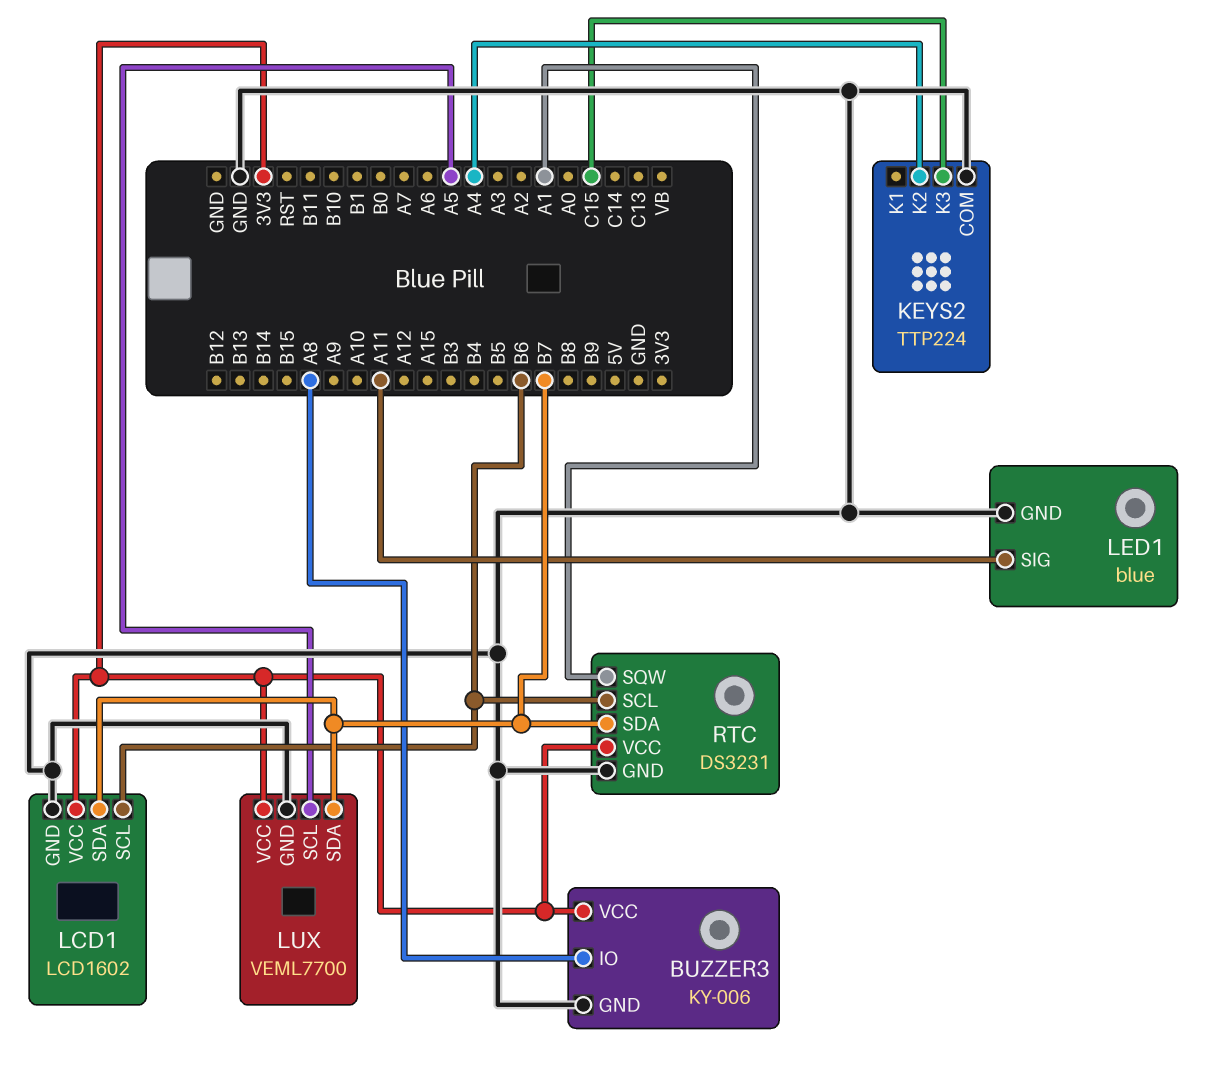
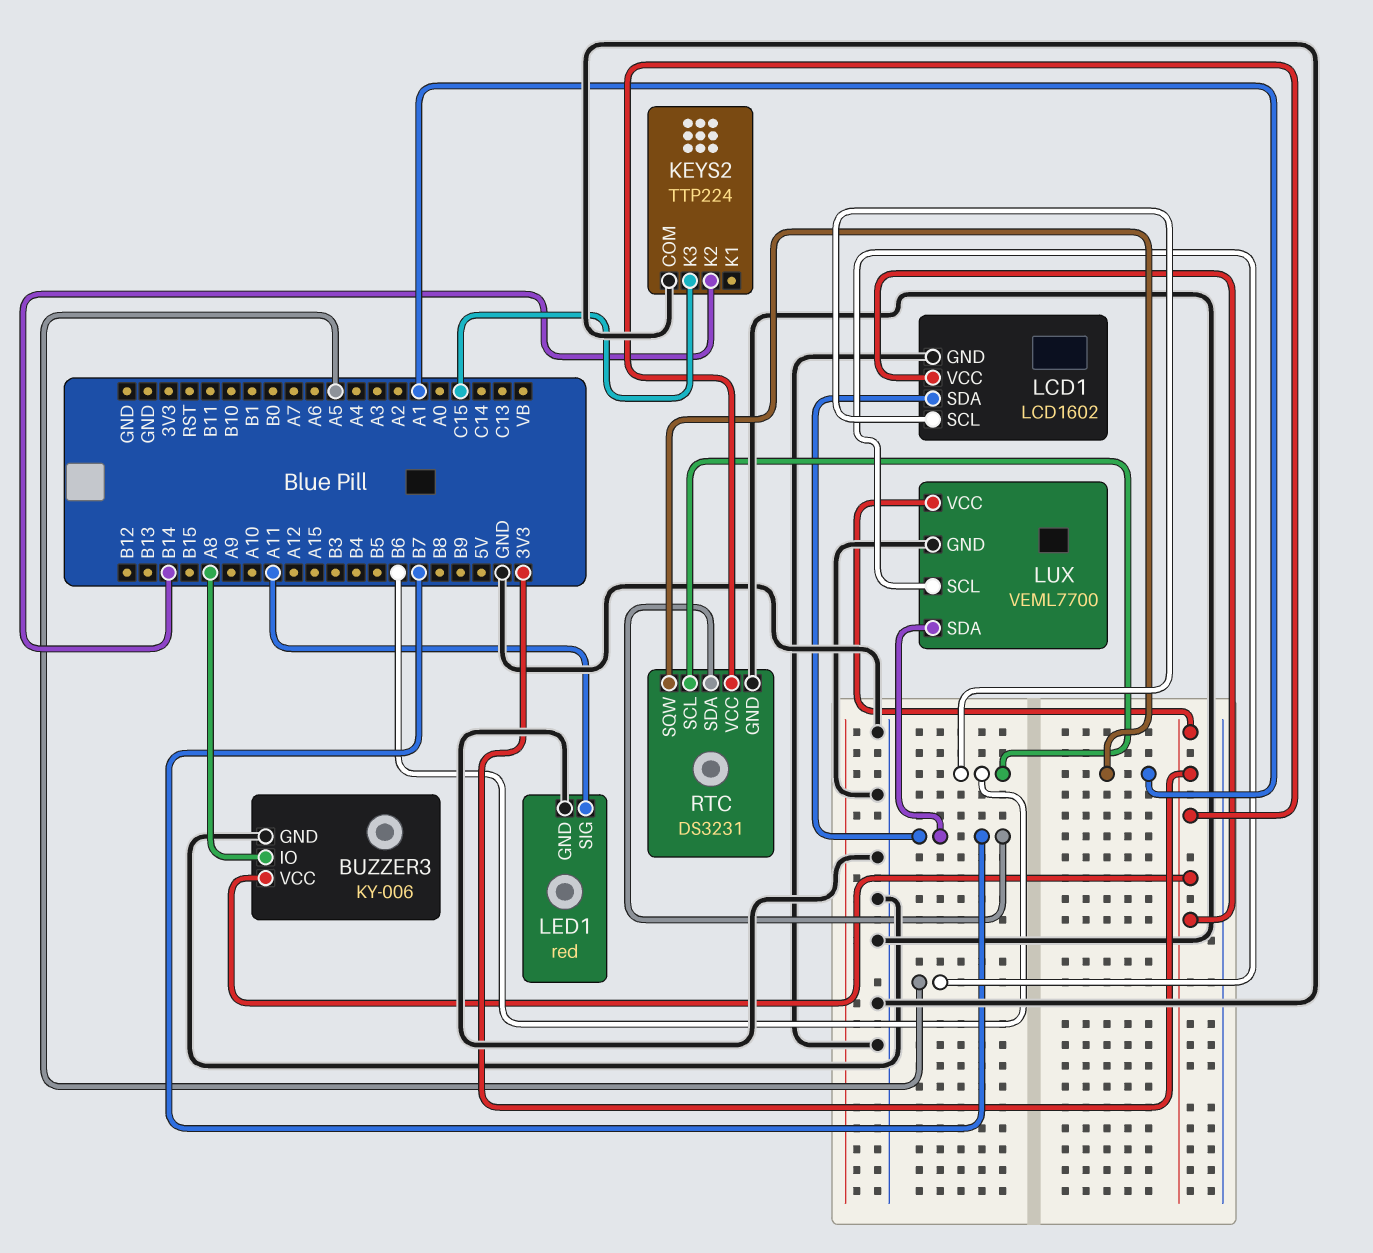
KEYS2 pin K2: A4 -> B14
LED1: blue -> red

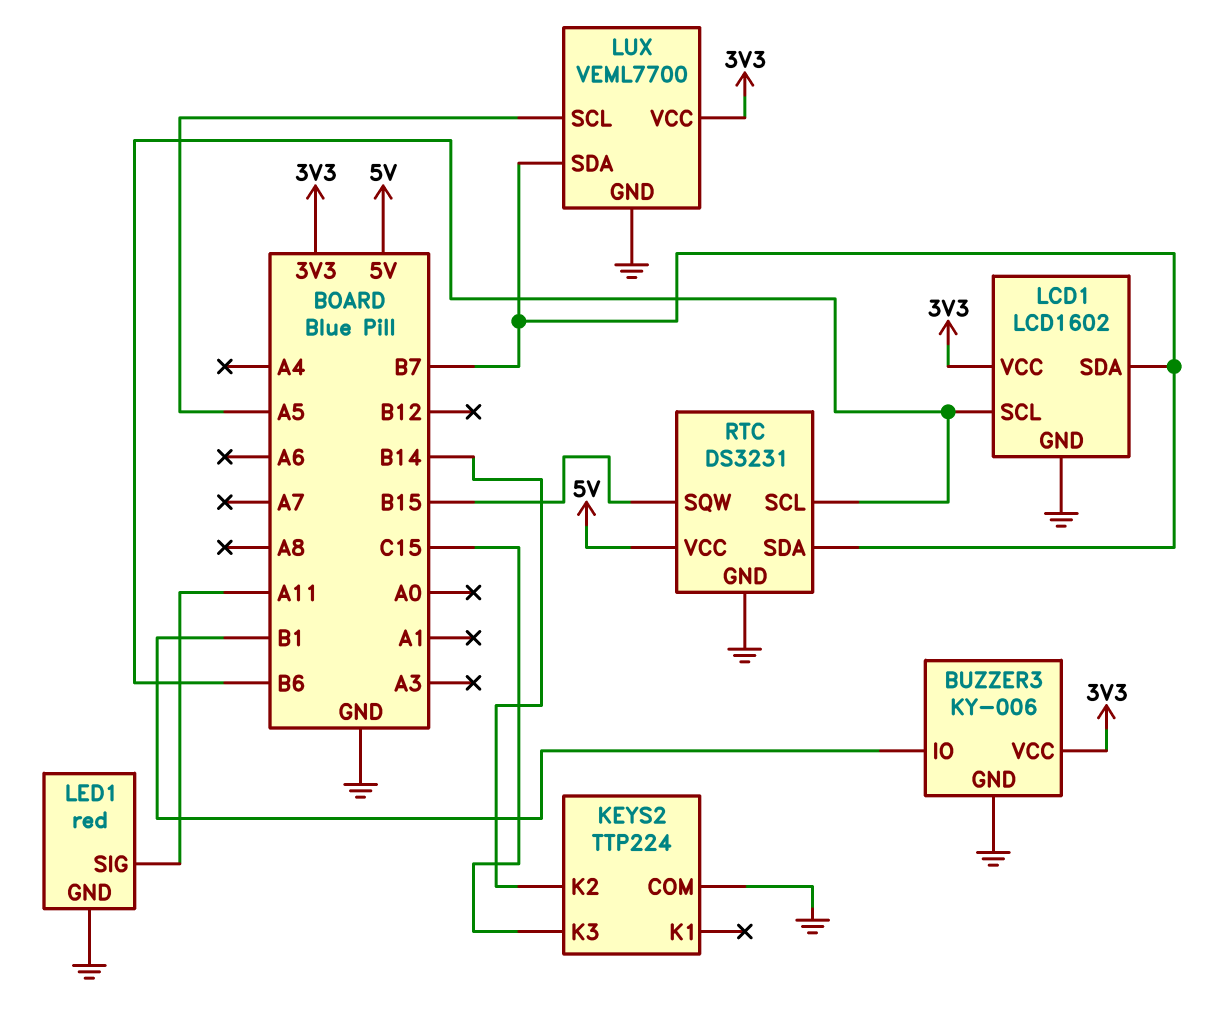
BUZZER3 pin IO: A8 -> B1
RTC pin SQW: A1 -> B15
RTC pin VCC: 3V3 -> 5V

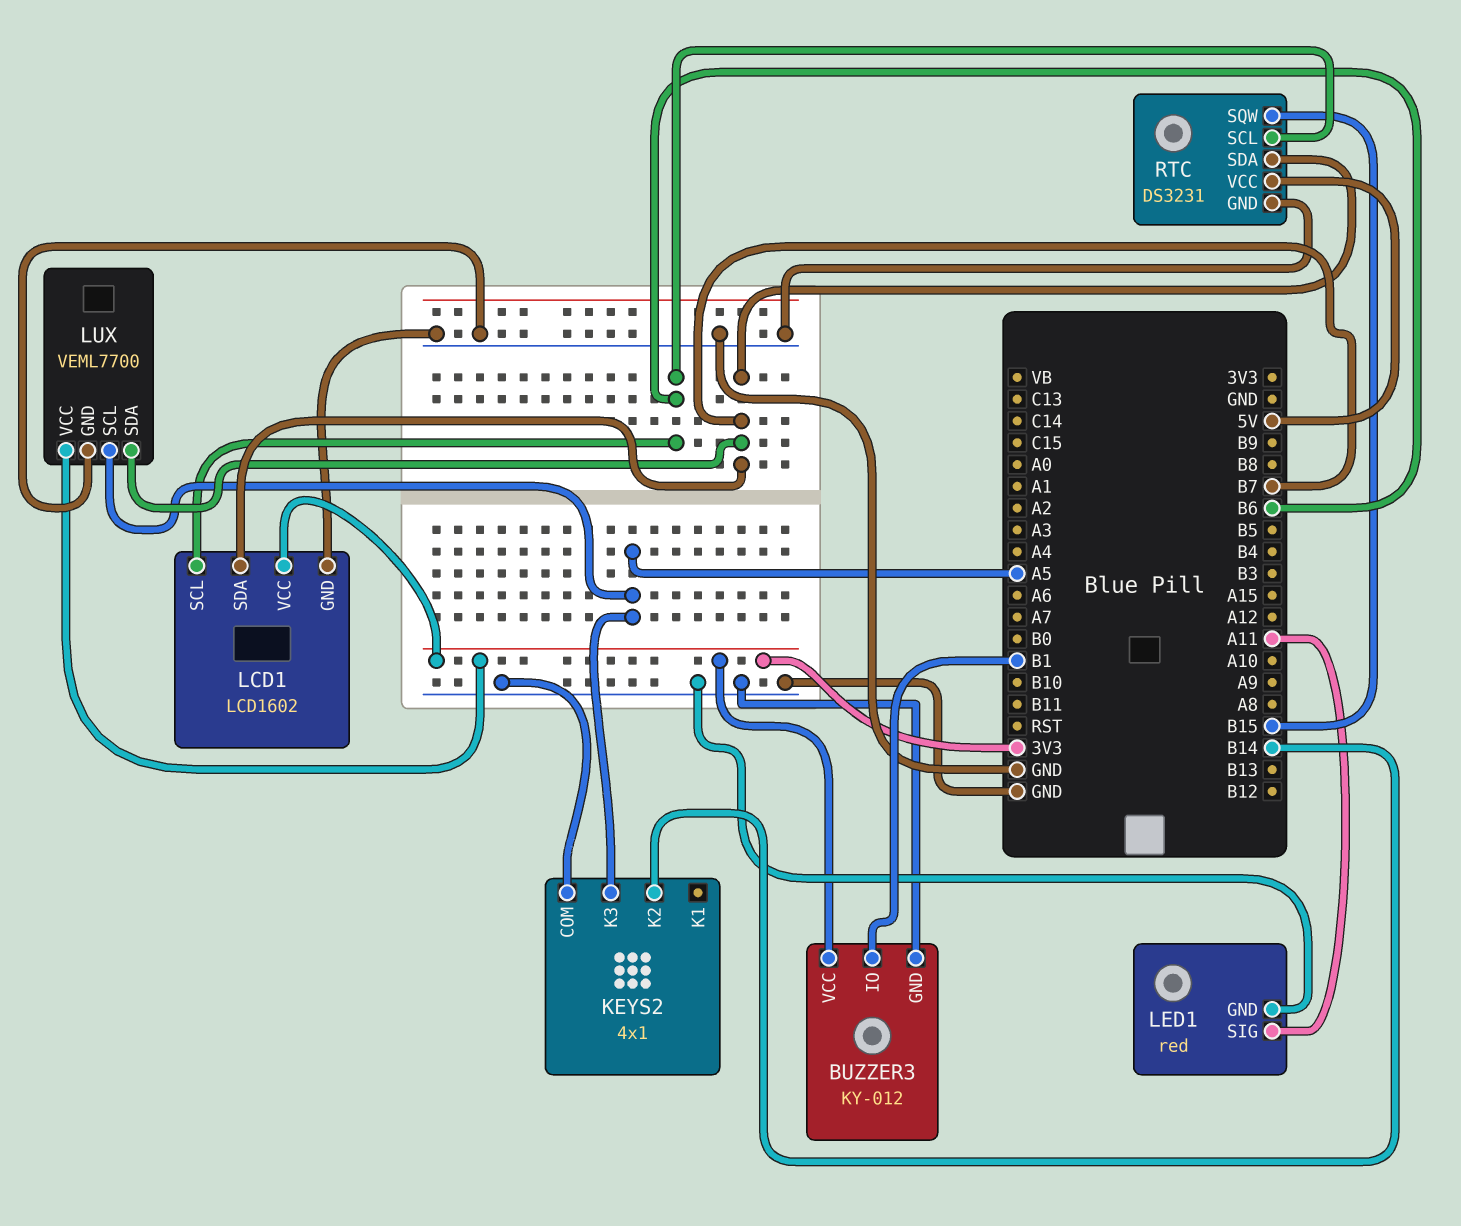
BUZZER3: KY-006 -> KY-012
KEYS2: TTP224 -> 4x1
KEYS2 pin K3: C15 -> A5

